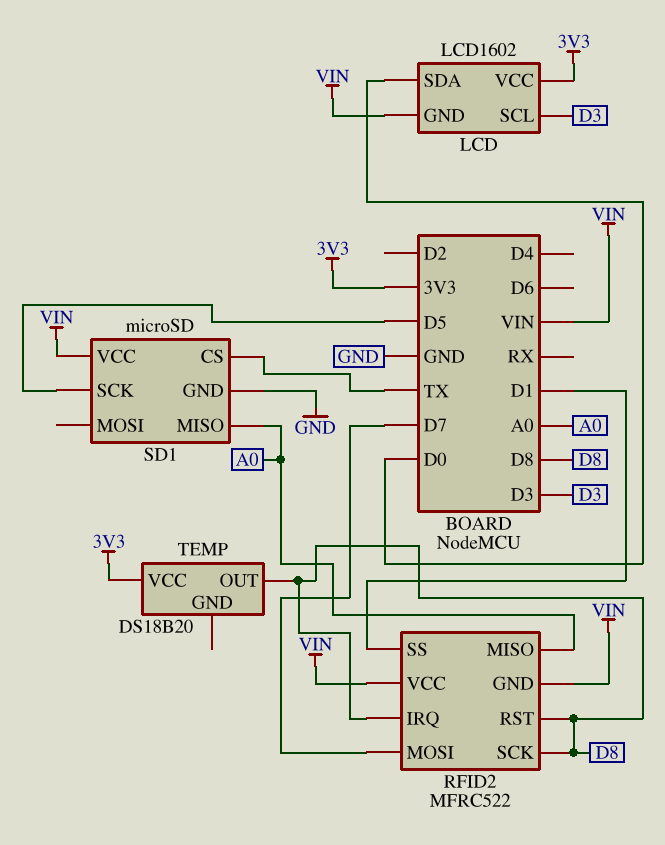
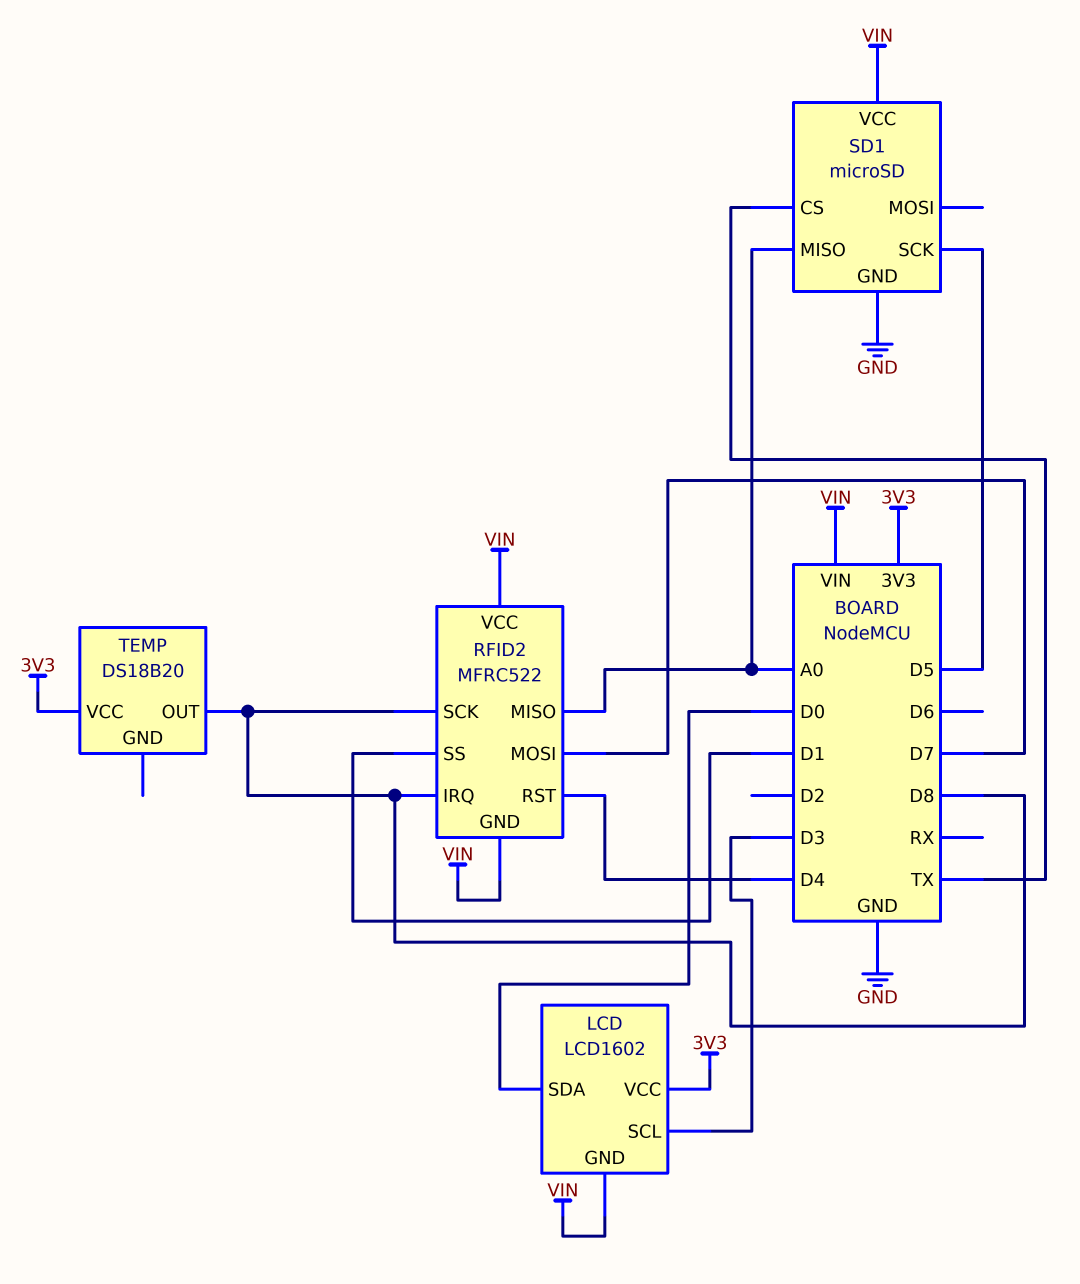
RFID2 pin RST: D8 -> D4

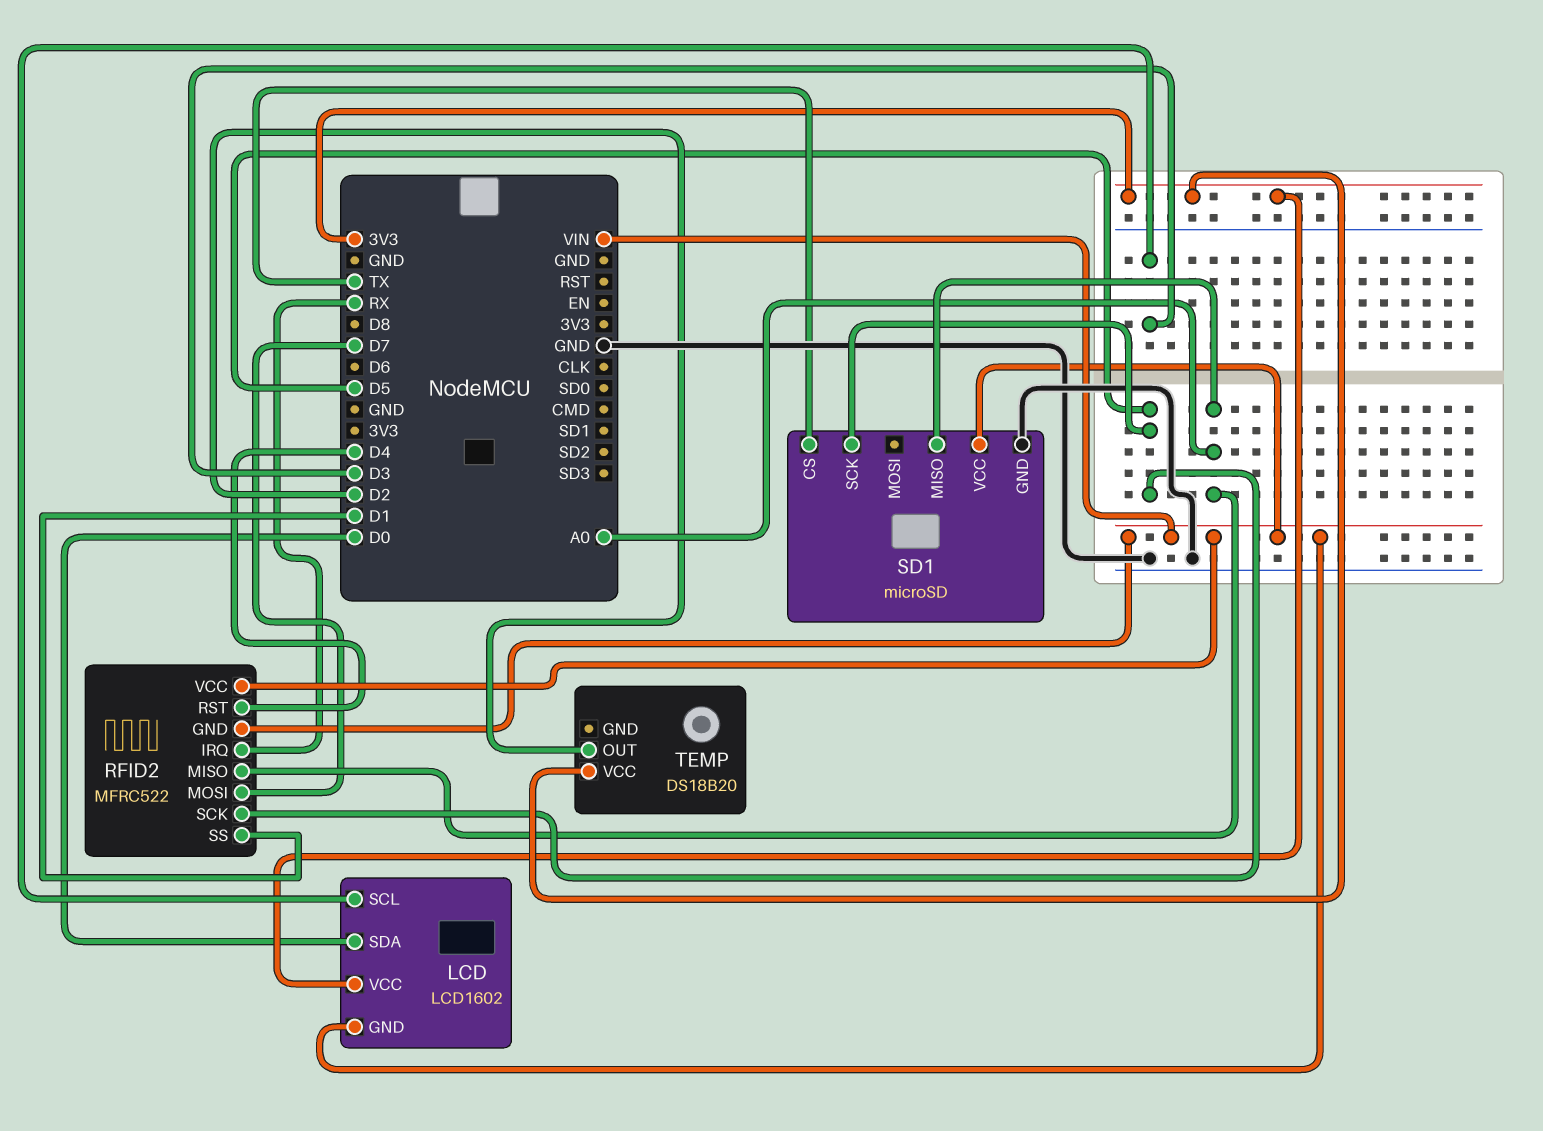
RFID2 pin IRQ: D8 -> RX
RFID2 pin SCK: D8 -> D5
TEMP pin OUT: D8 -> D2

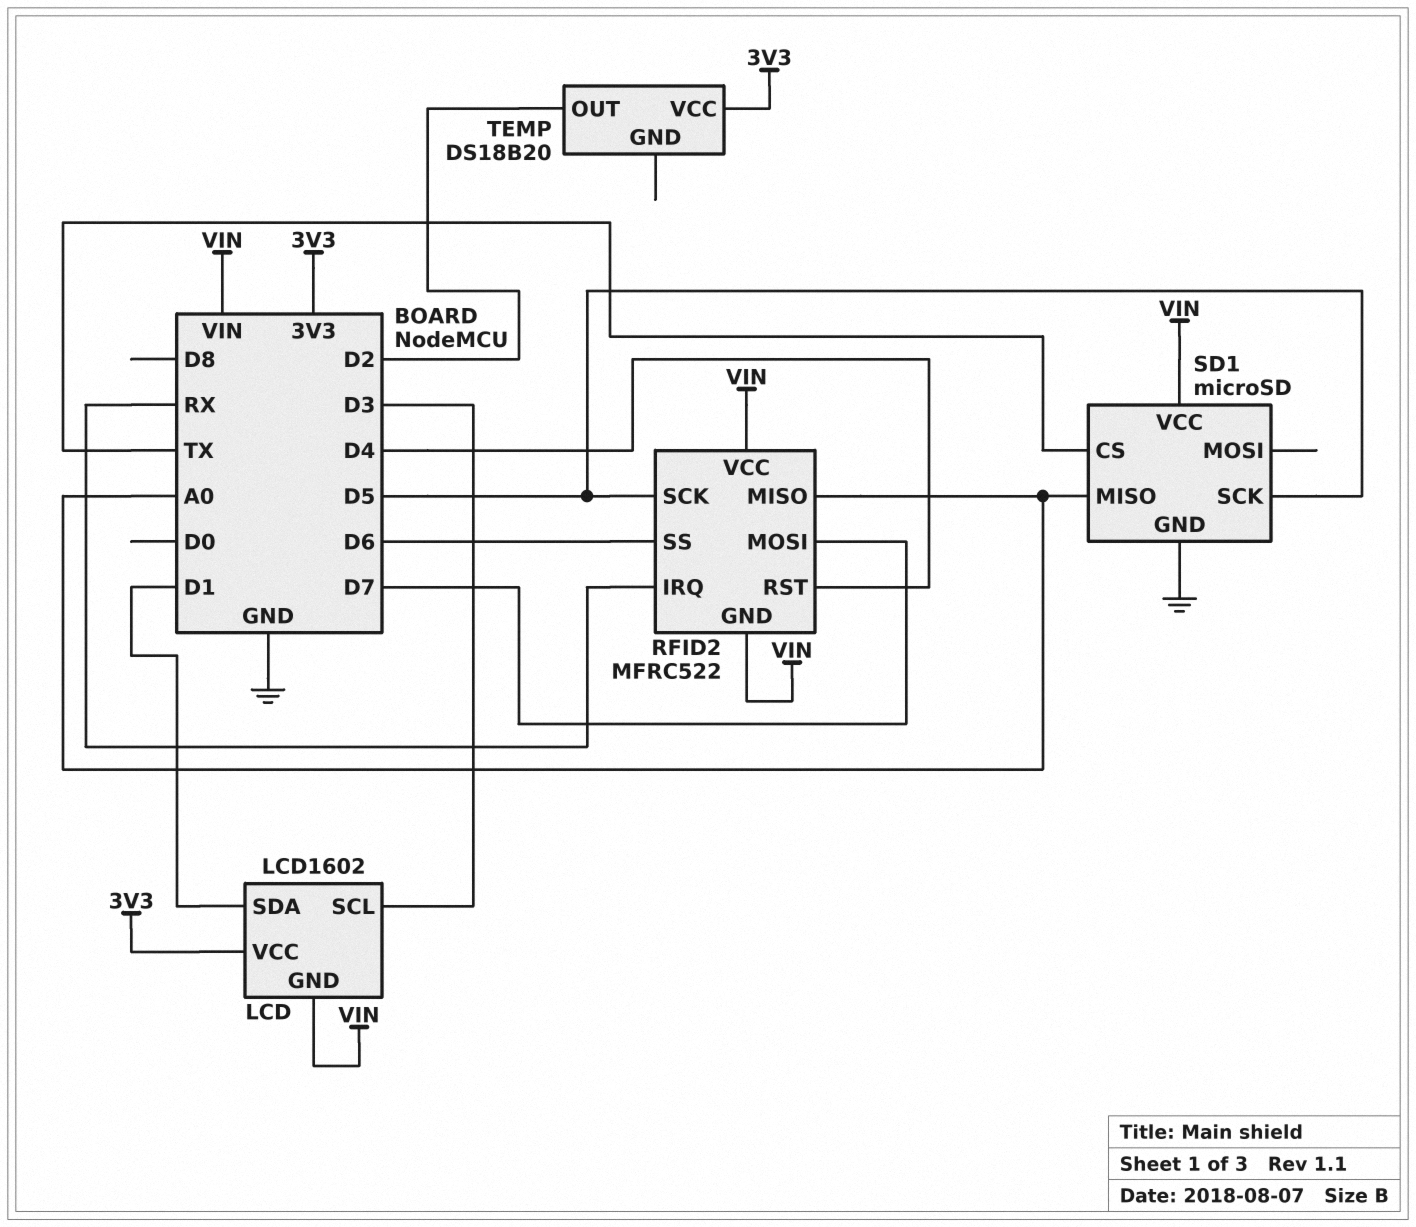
LCD pin SDA: D0 -> D1
RFID2 pin SS: D1 -> D6

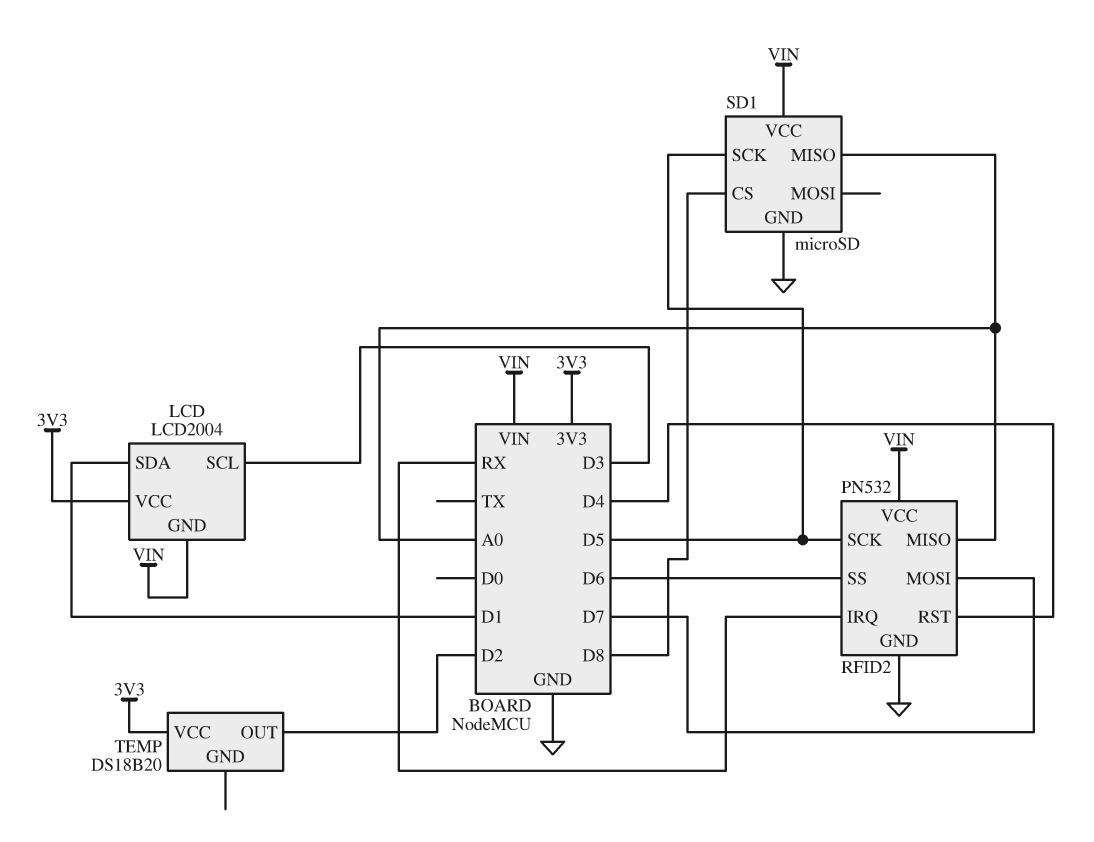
LCD: LCD1602 -> LCD2004
RFID2: MFRC522 -> PN532
RFID2 pin GND: VIN -> GND
SD1 pin CS: TX -> D8

